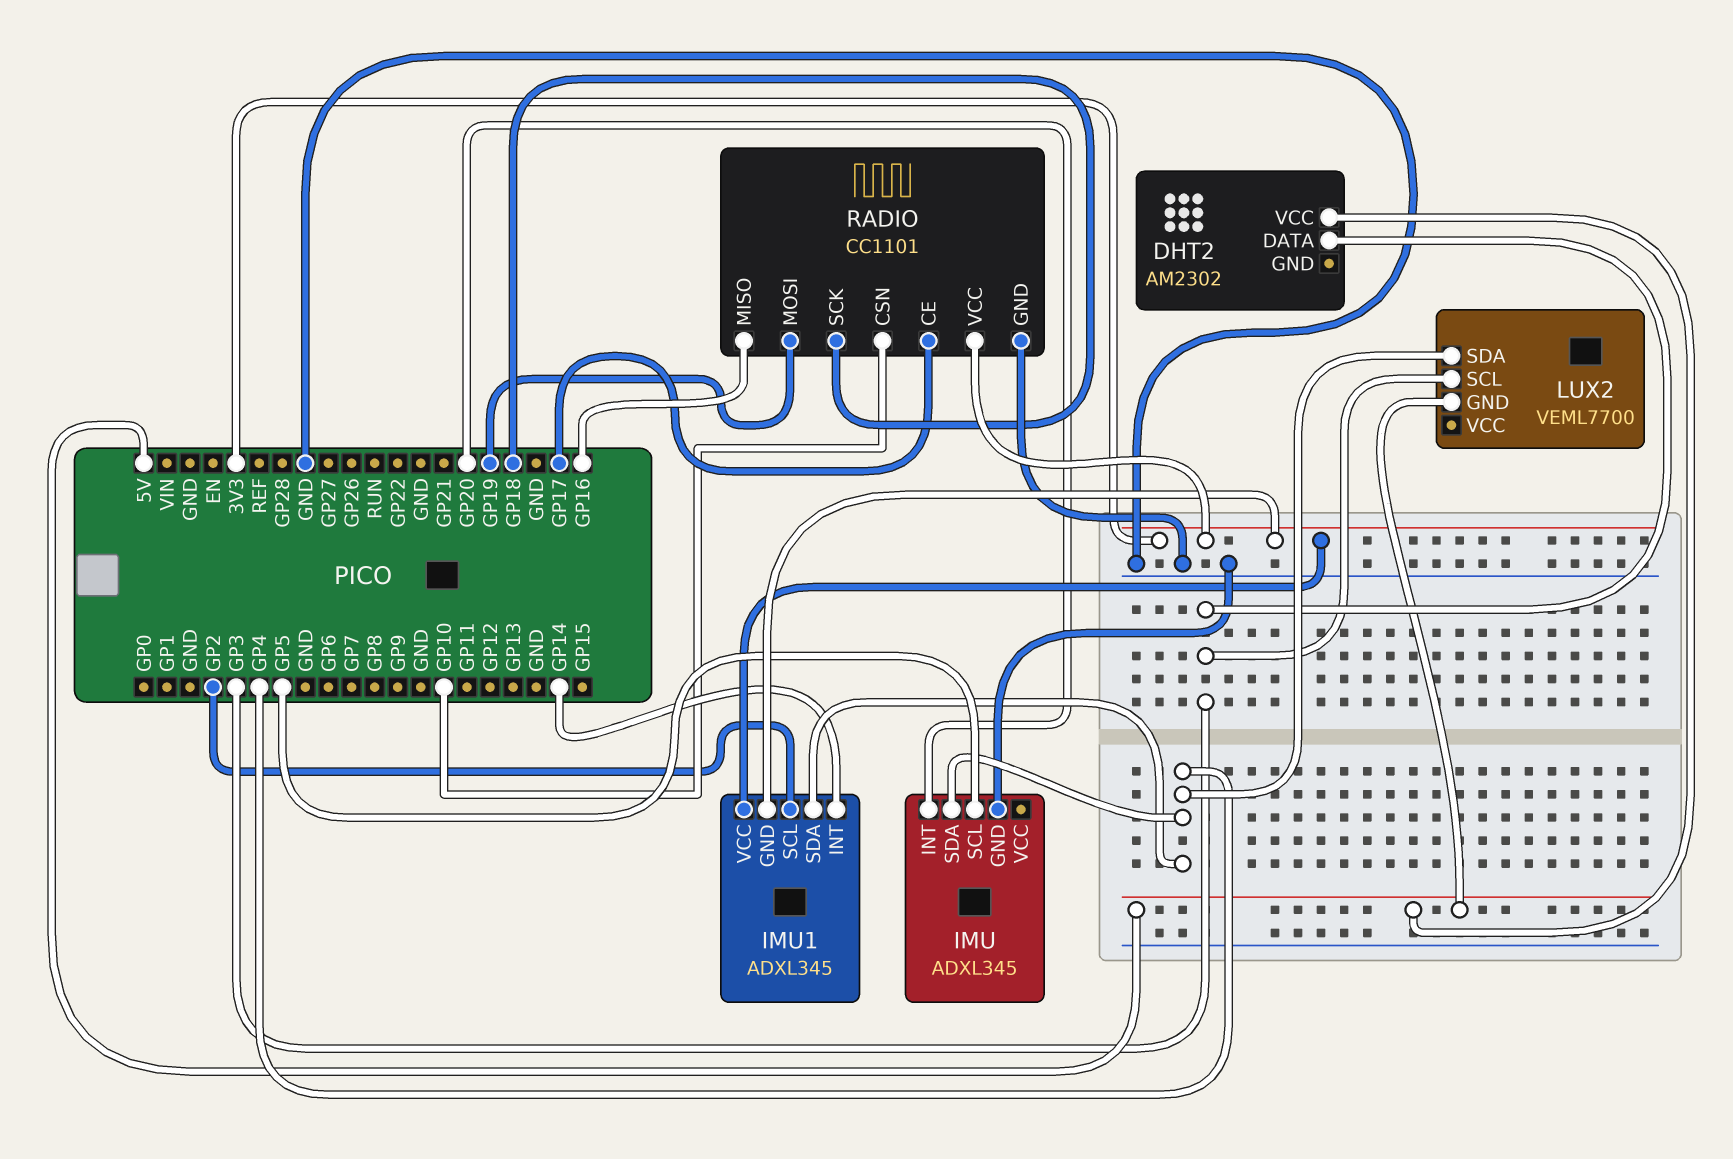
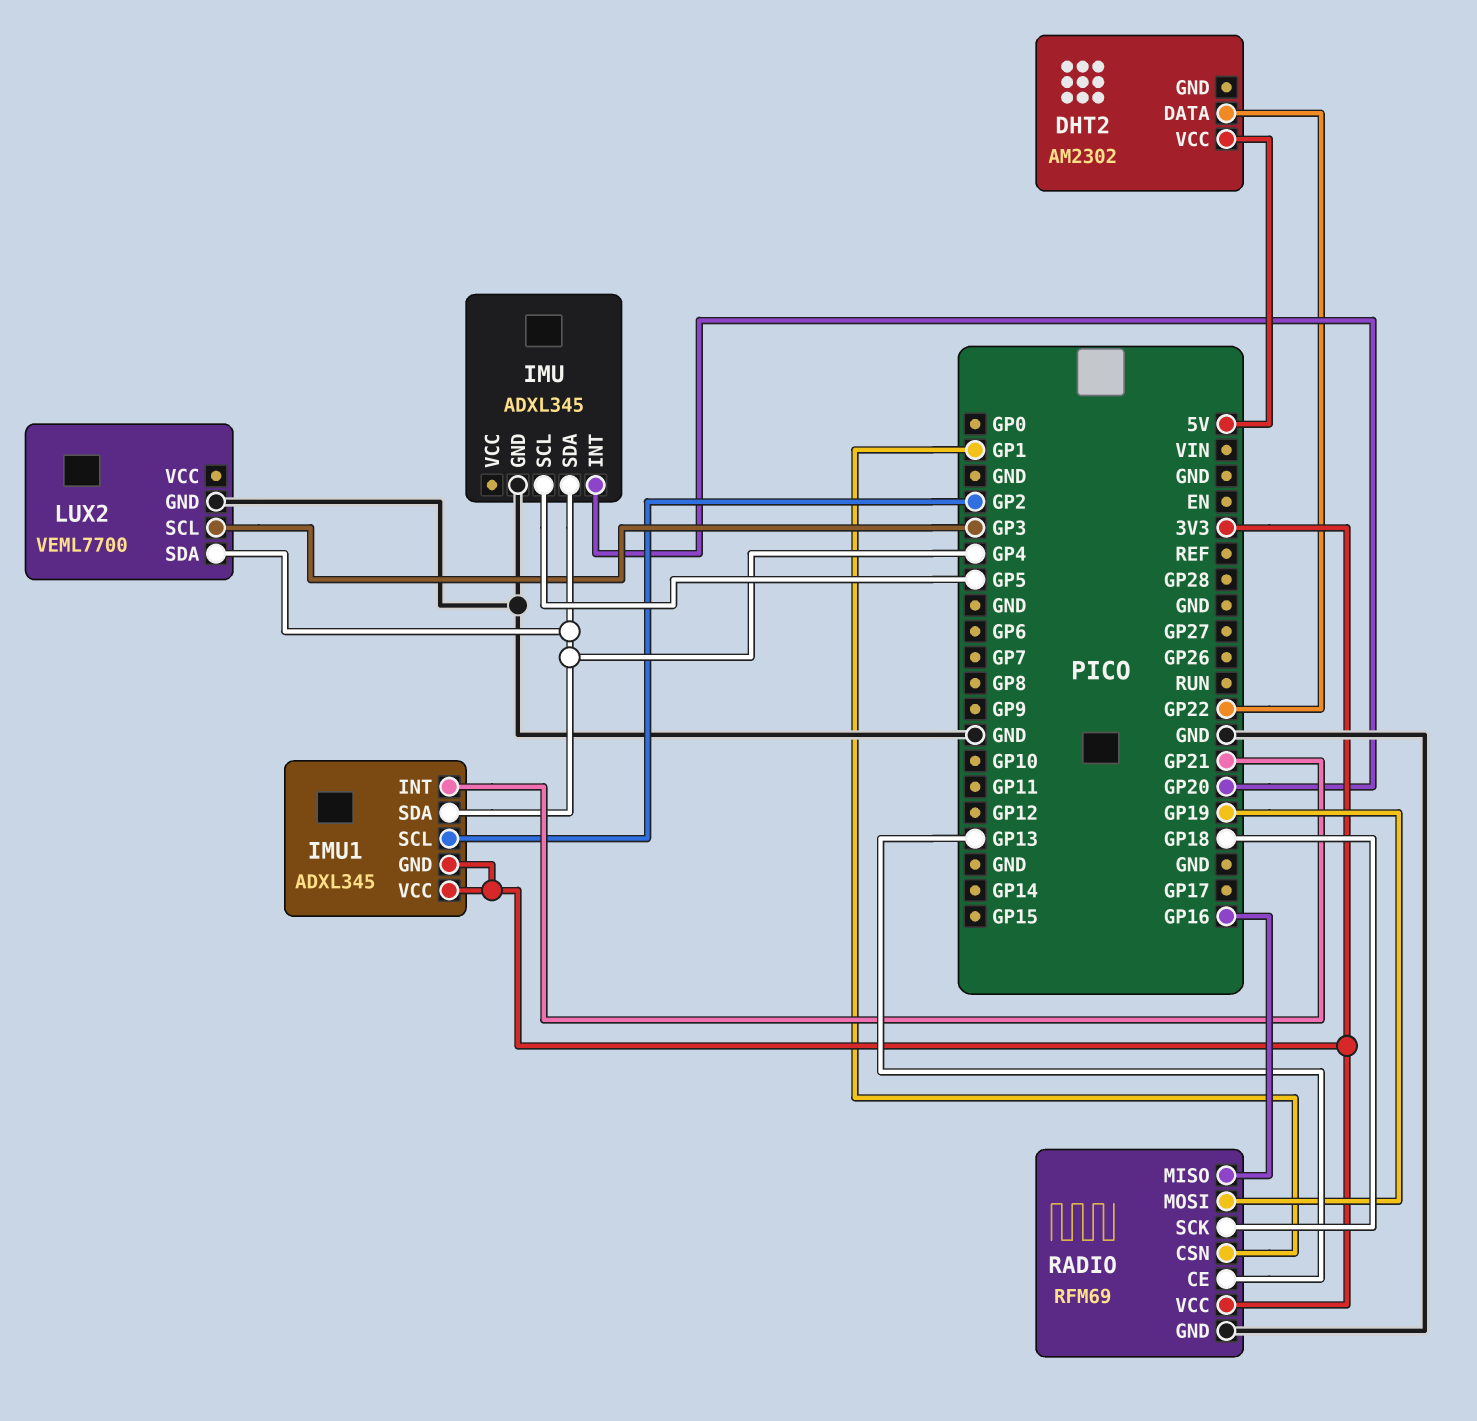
DHT2 pin DATA: GP3 -> GP22
IMU1 pin INT: GP14 -> GP21
LUX2 pin GND: 5V -> GND
RADIO: CC1101 -> RFM69
RADIO pin CE: GP17 -> GP13
RADIO pin CSN: GP10 -> GP1

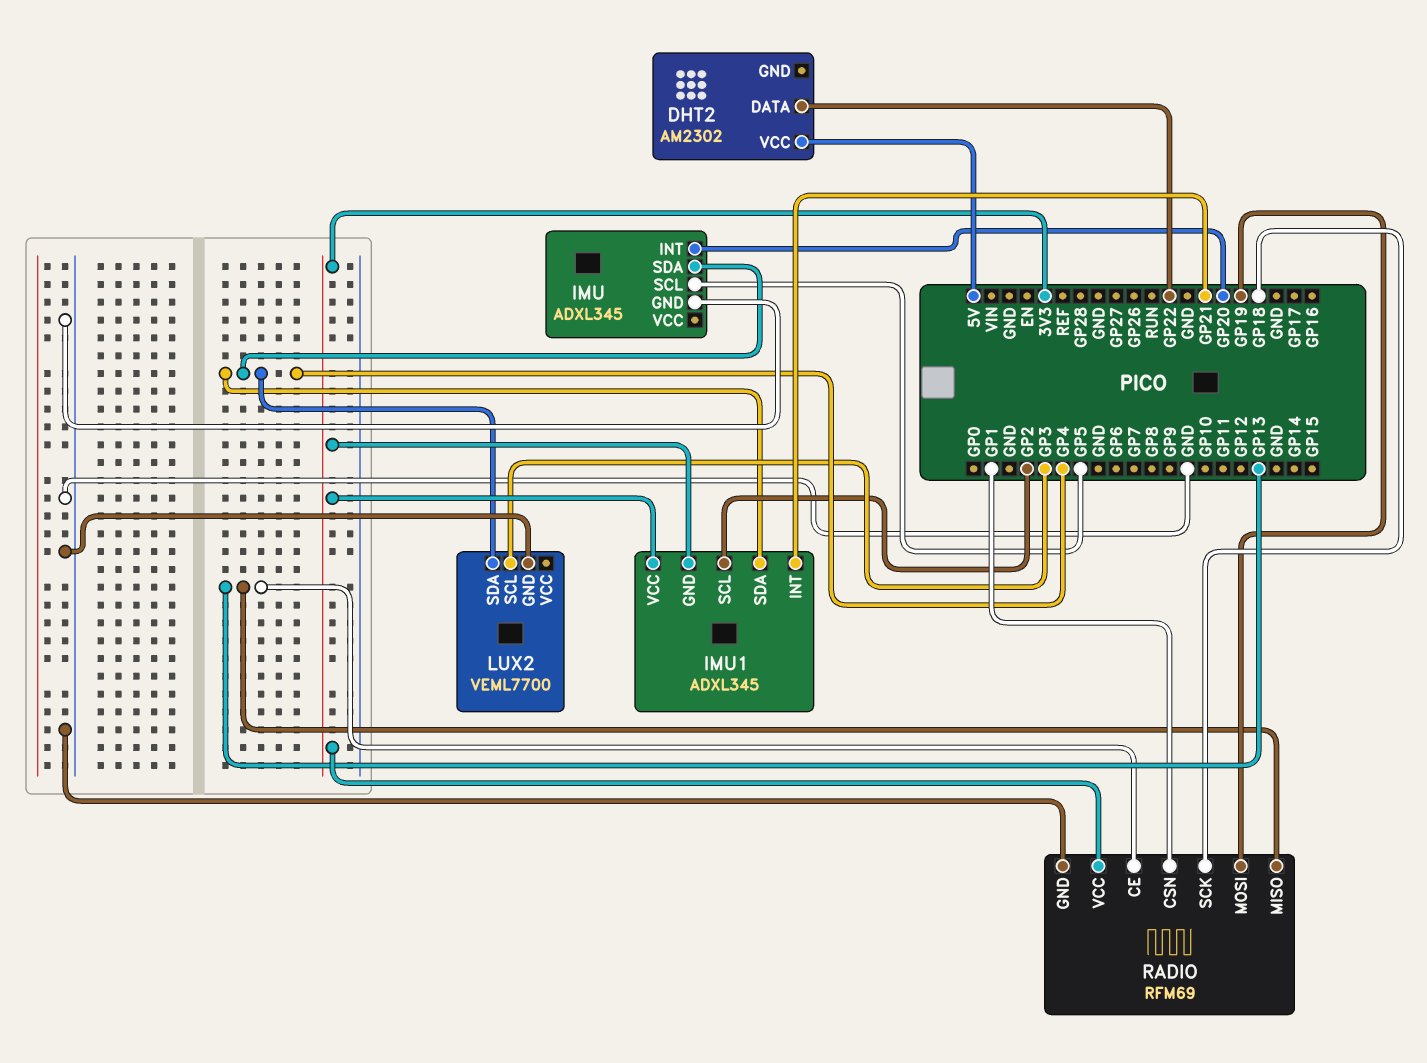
RADIO pin MISO: GP16 -> GP13

